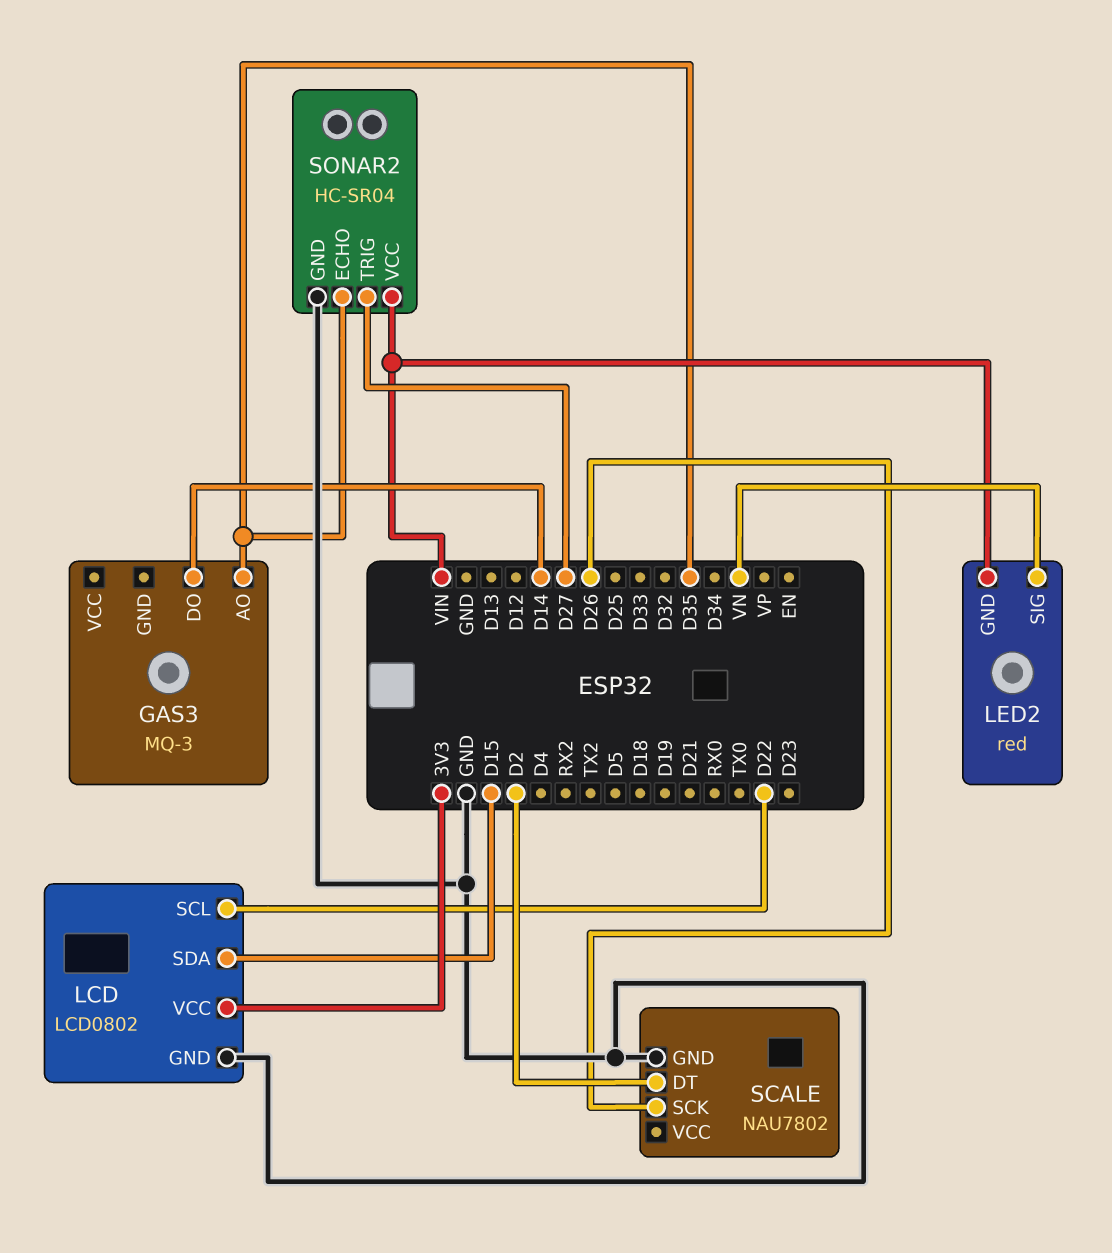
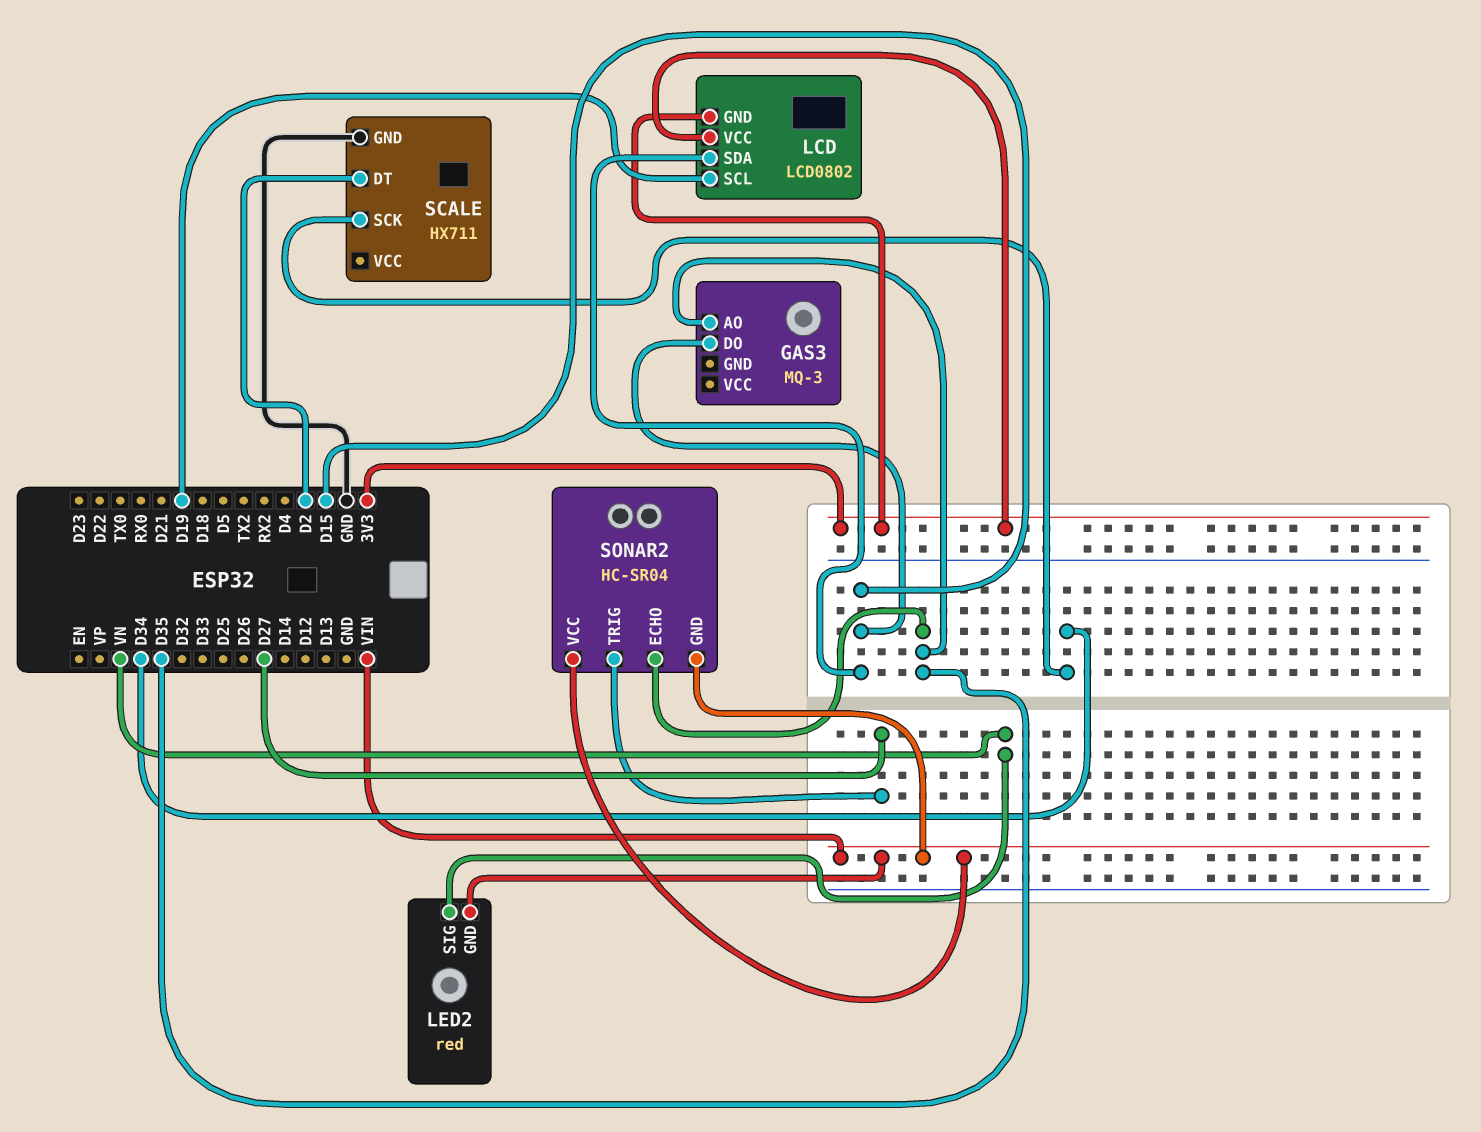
GAS3 pin DO: D14 -> D15
LCD pin GND: GND -> 3V3
LCD pin SCL: D22 -> D19
SCALE: NAU7802 -> HX711
SCALE pin SCK: D26 -> D34
SONAR2 pin GND: GND -> VIN

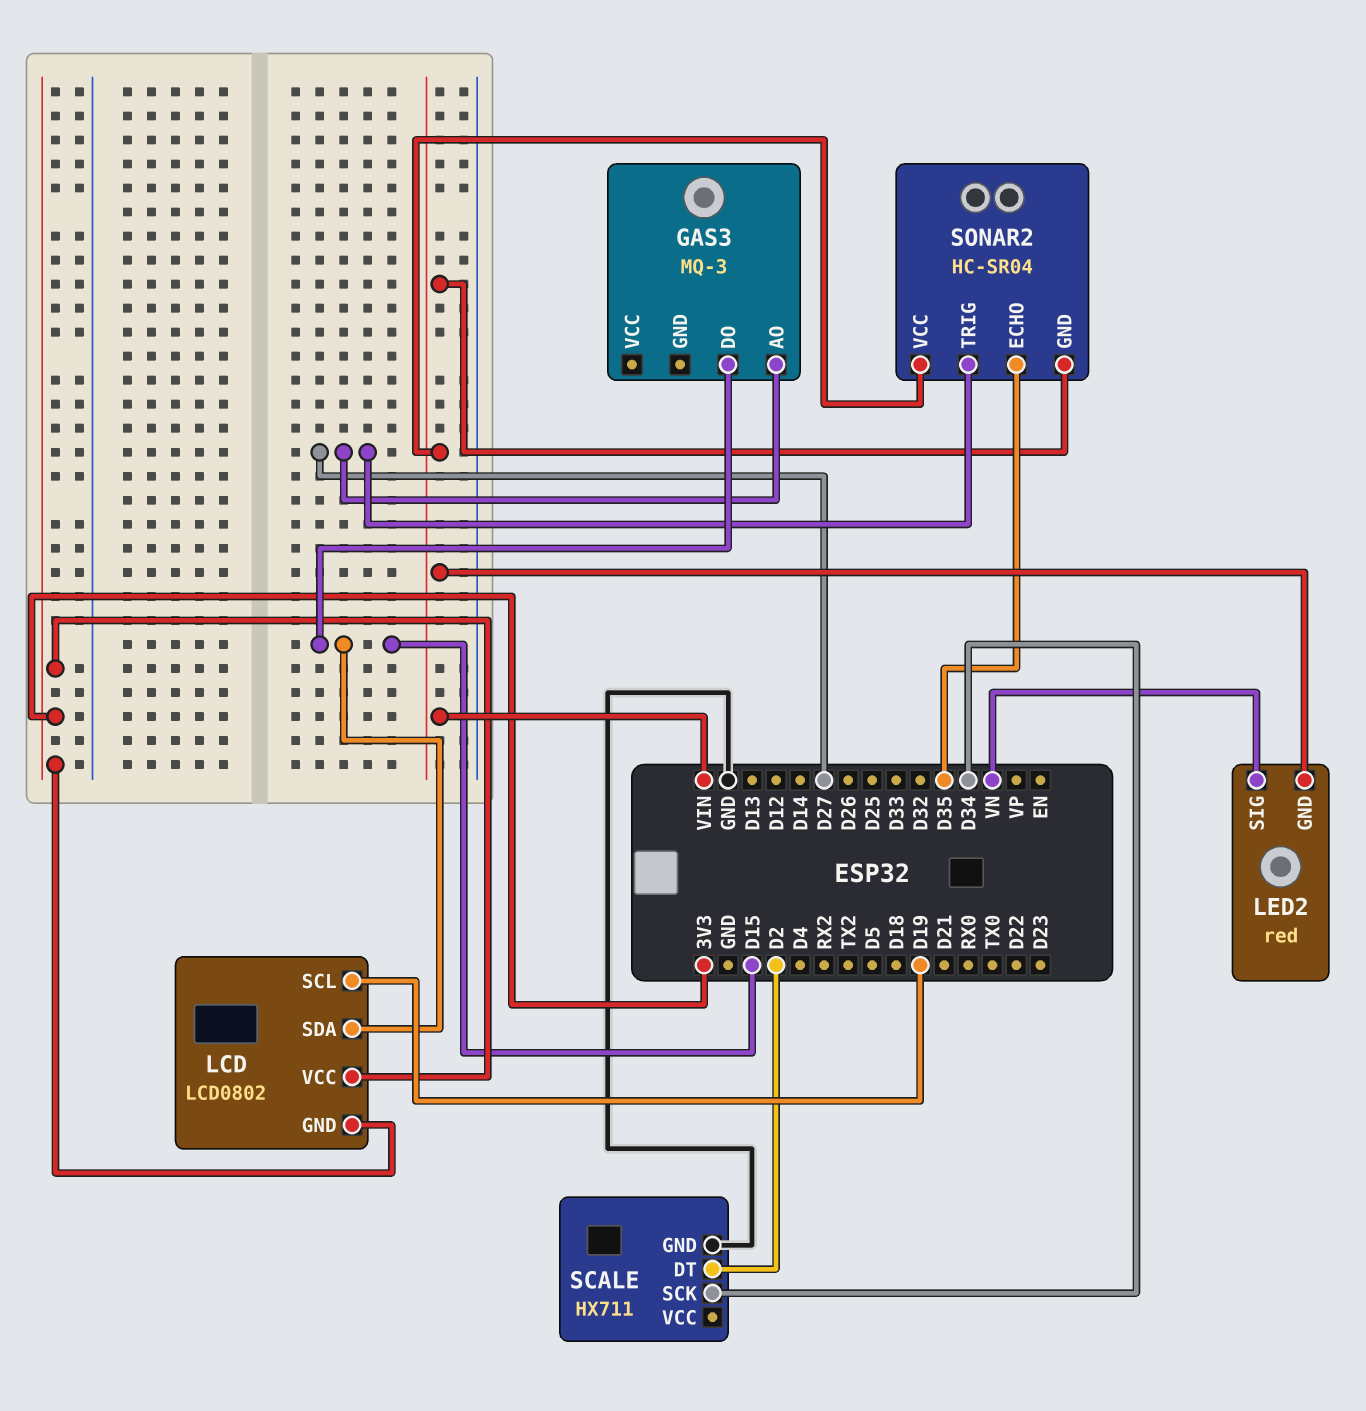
GAS3 pin AO: D35 -> D27

